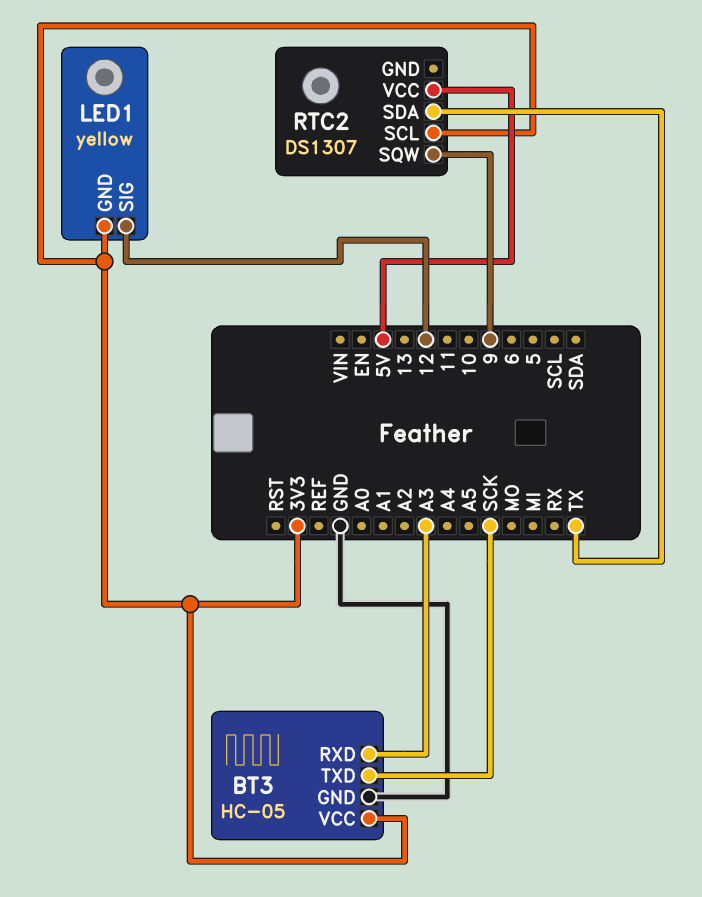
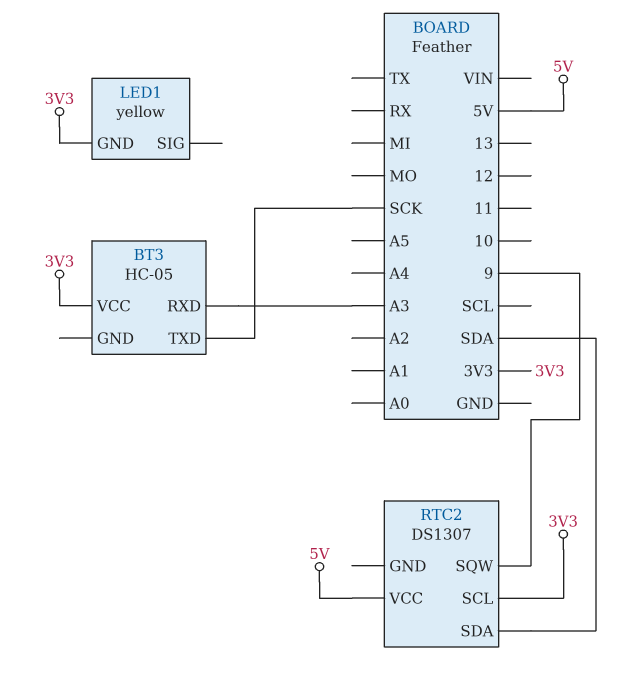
BT3 pin GND: GND -> none
LED1 pin SIG: 12 -> none
RTC2 pin SDA: TX -> SDA

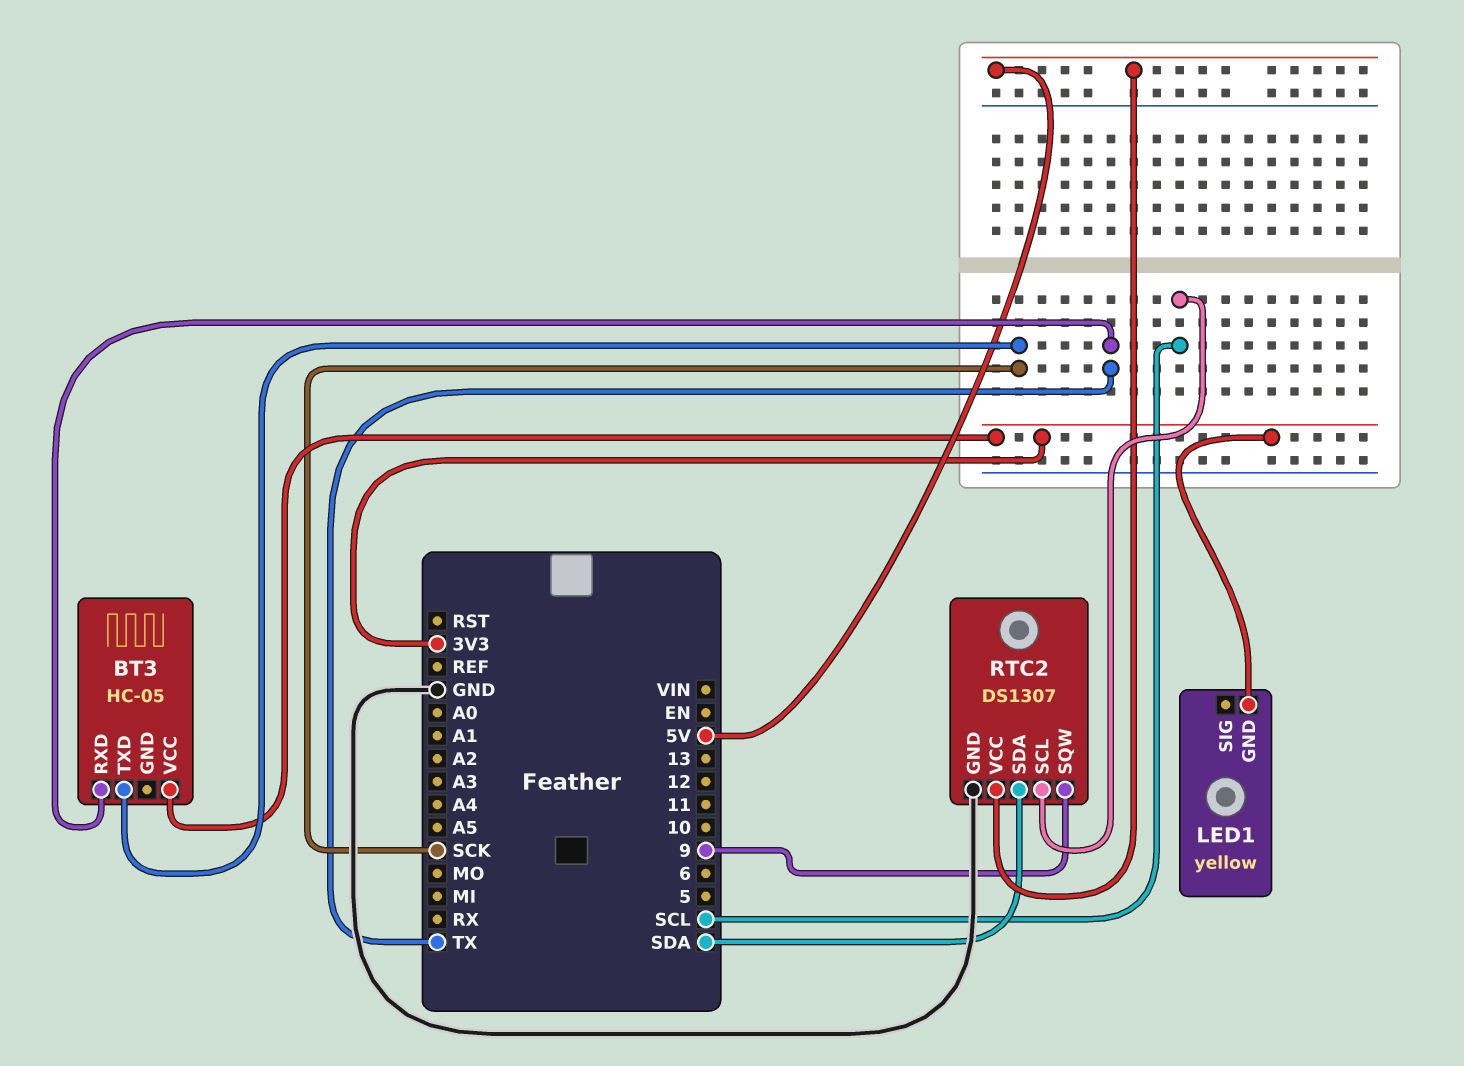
BT3 pin RXD: A3 -> TX
RTC2 pin GND: none -> GND
RTC2 pin SCL: 3V3 -> SCL

